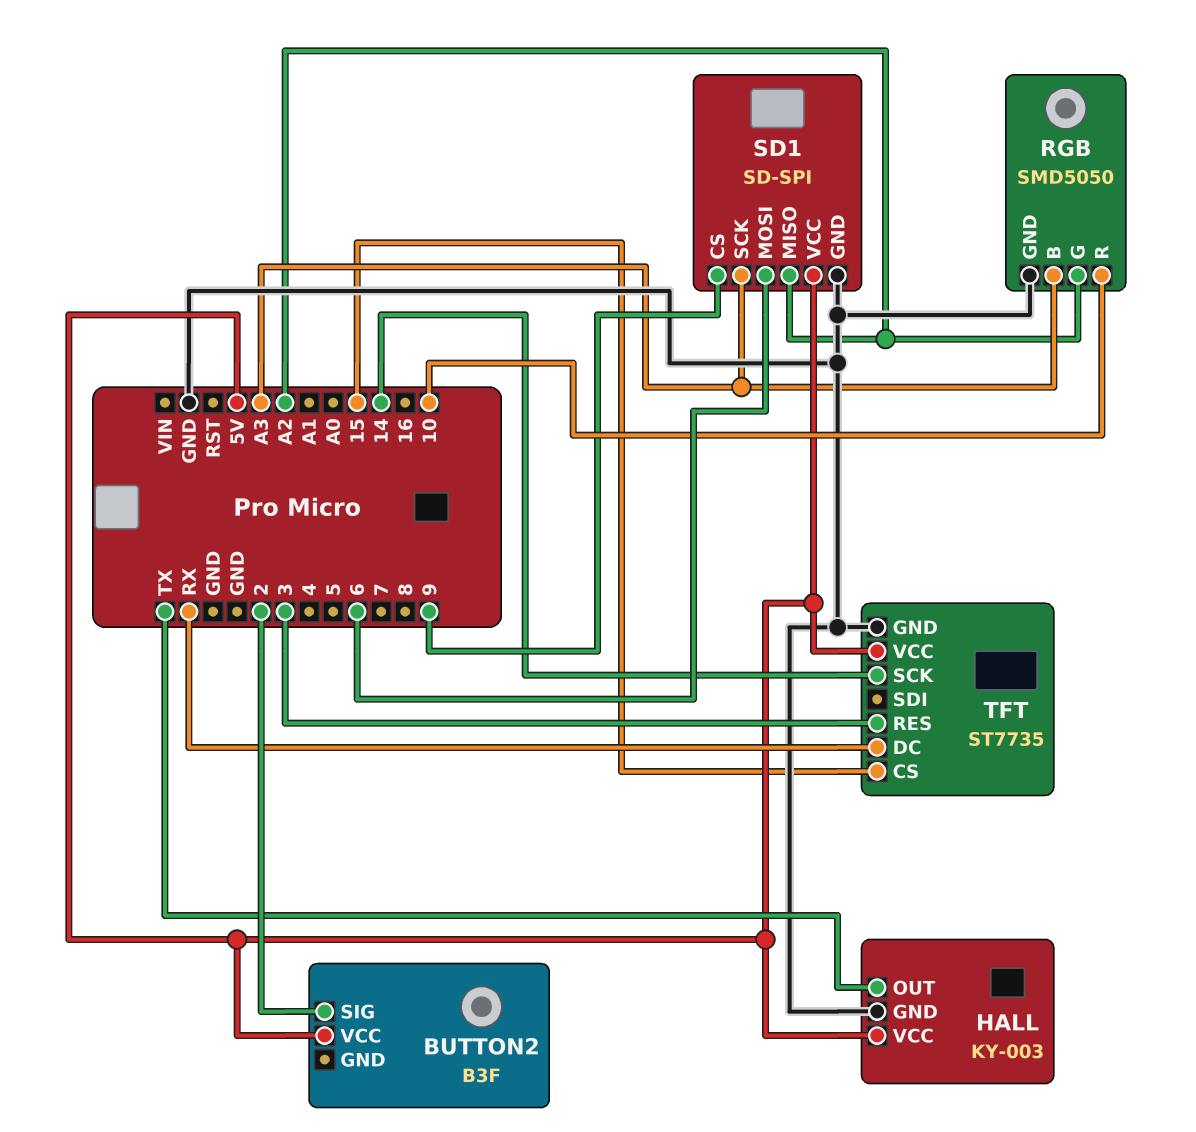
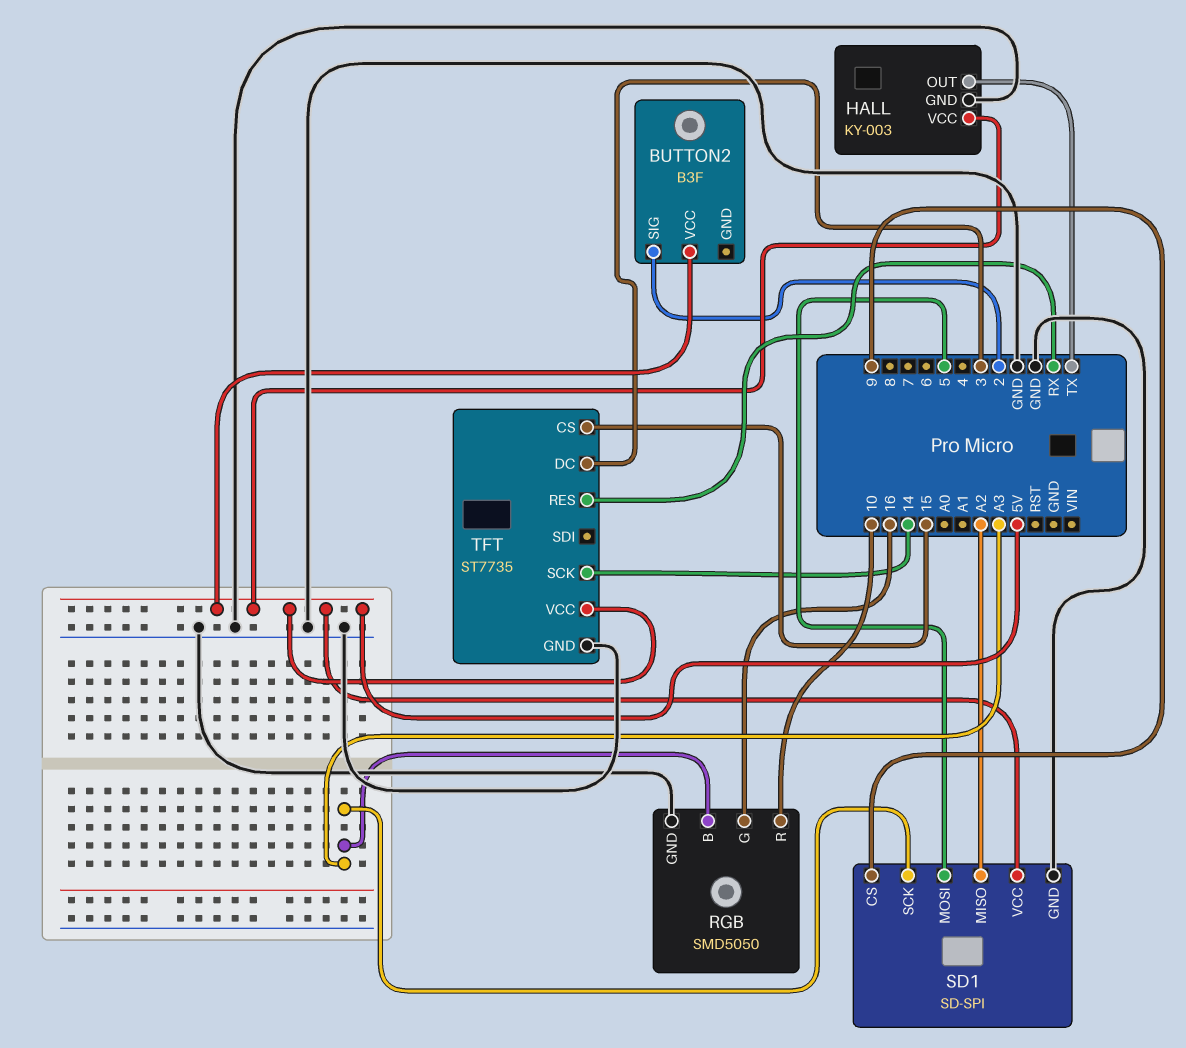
RGB pin G: A2 -> 16
SD1 pin MOSI: 6 -> 5
TFT pin DC: RX -> 3
TFT pin RES: 3 -> RX

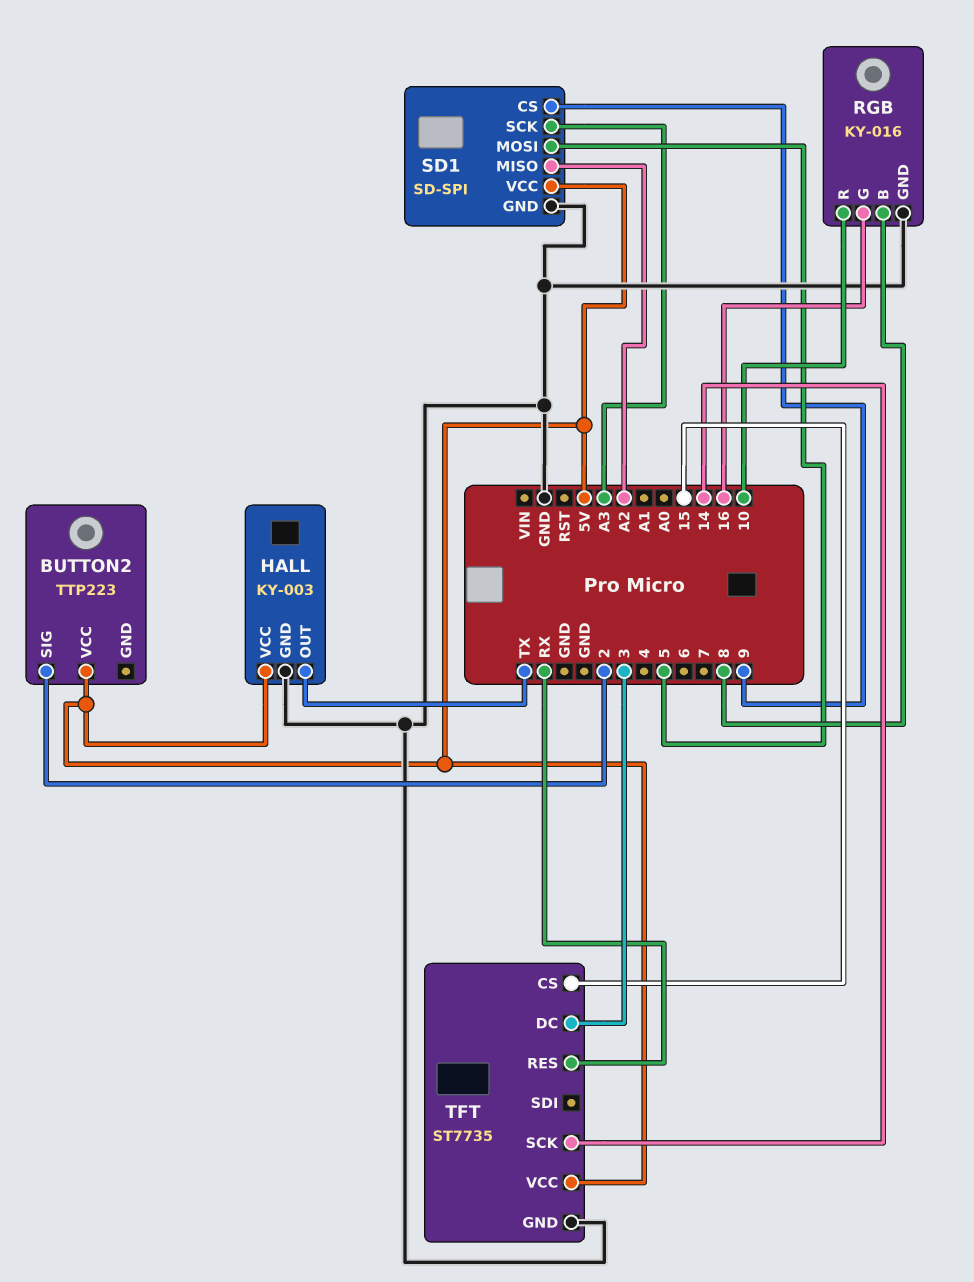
BUTTON2: B3F -> TTP223
RGB: SMD5050 -> KY-016
RGB pin B: A3 -> 8

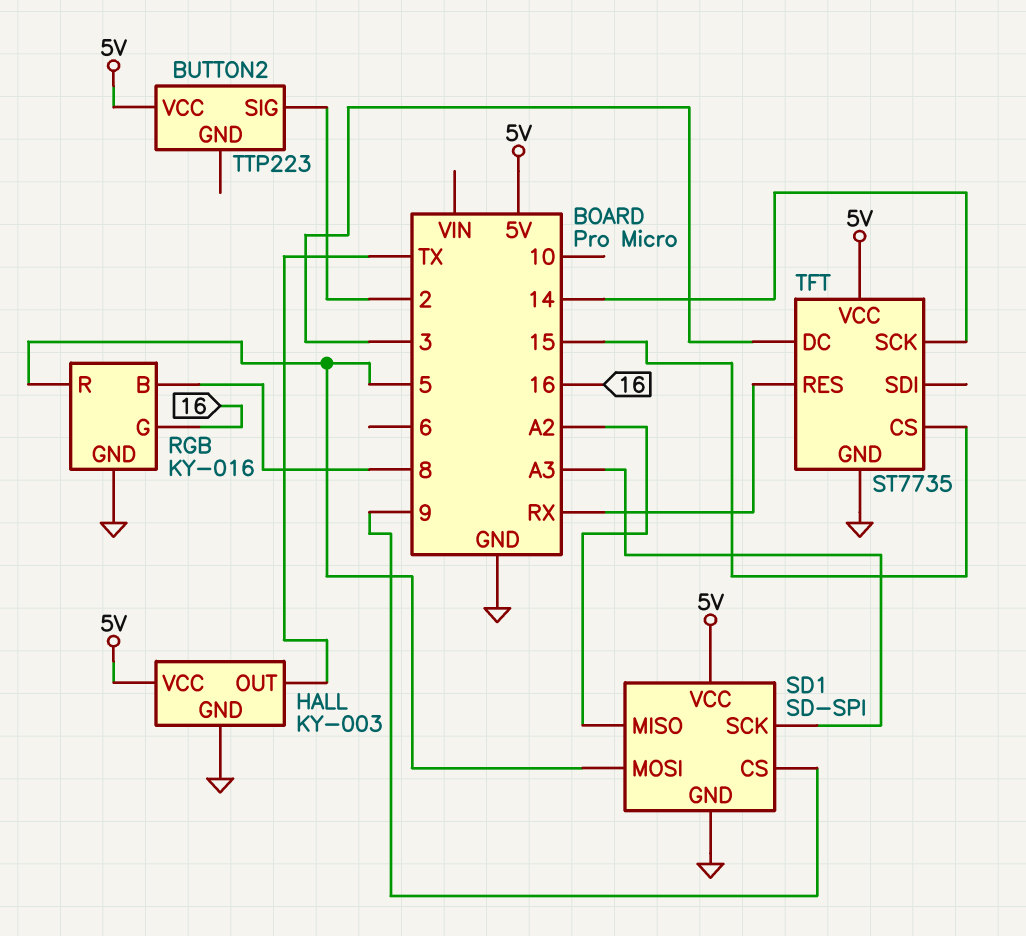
RGB pin R: 10 -> 5

